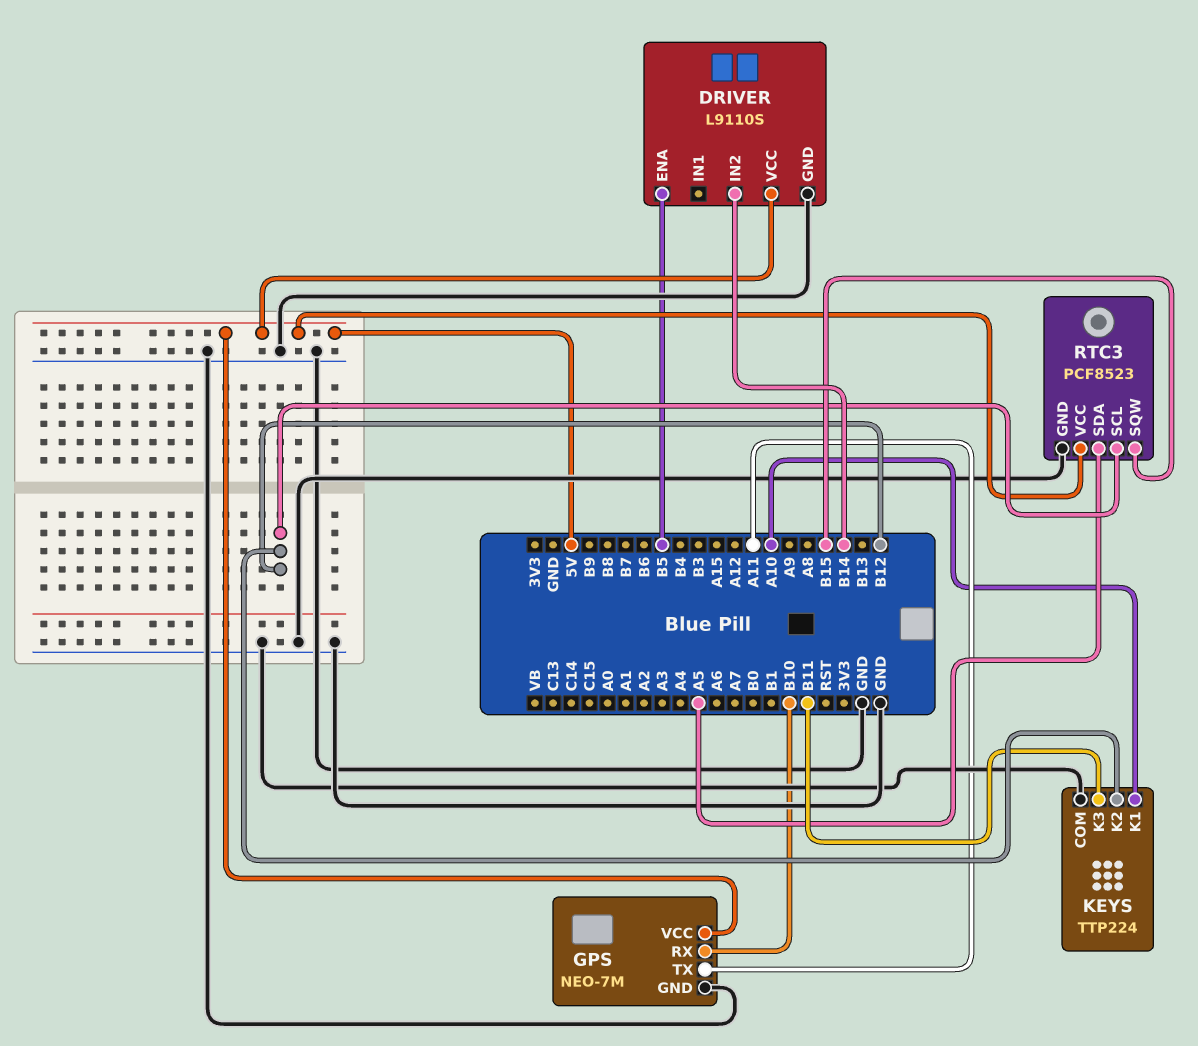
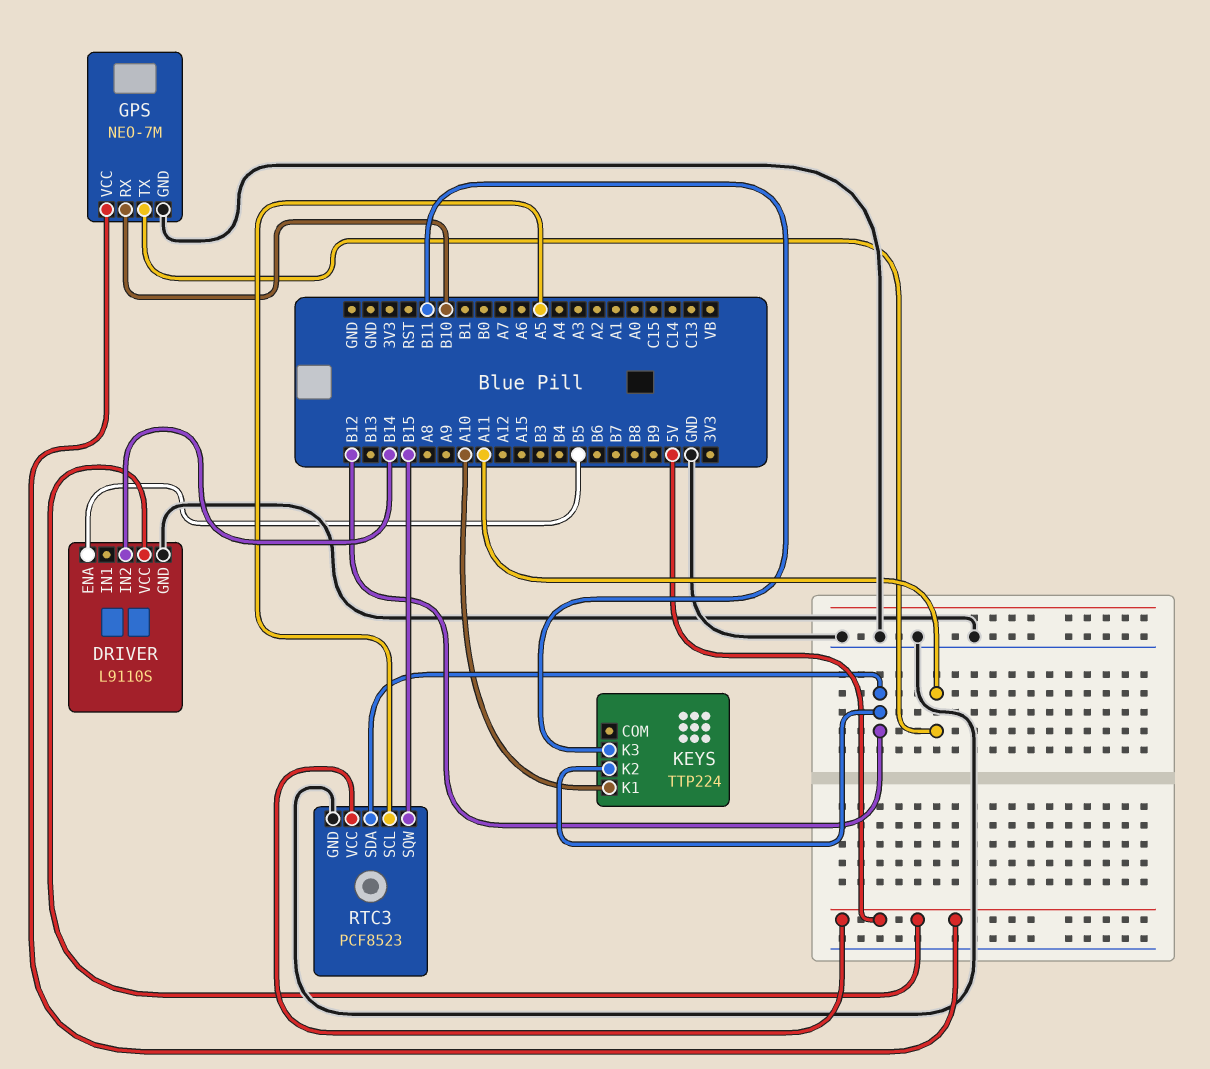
KEYS pin COM: GND -> none
RTC3 pin SCL: B12 -> A5
RTC3 pin SDA: A5 -> B12

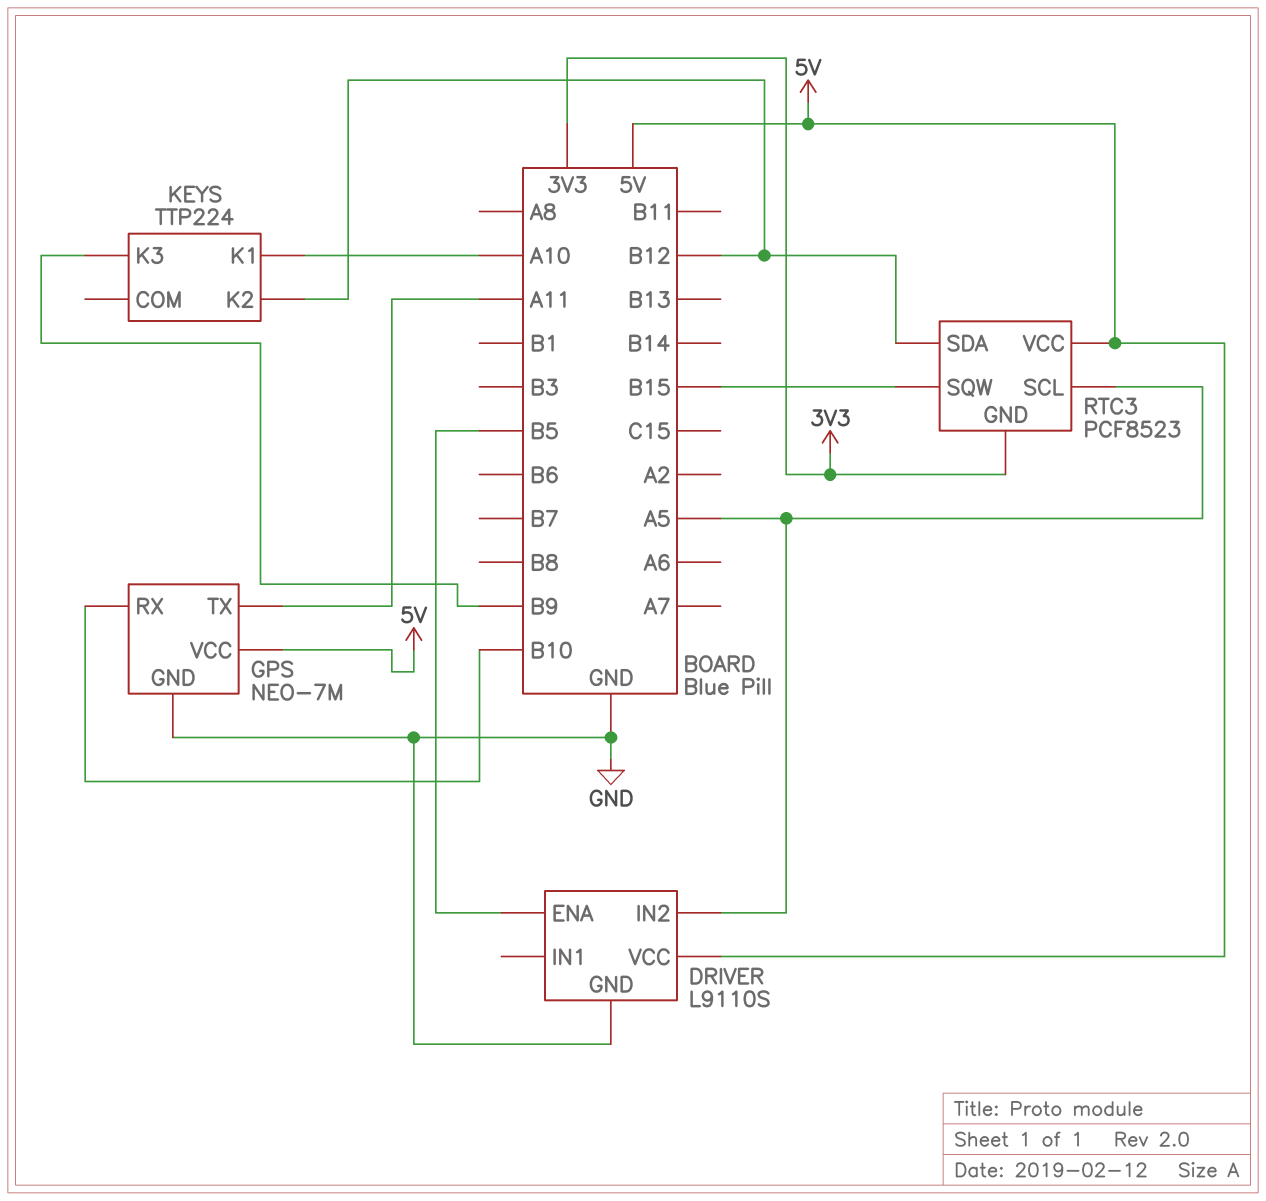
DRIVER pin IN2: B14 -> A5
KEYS pin K3: B11 -> B9
RTC3 pin GND: GND -> 3V3

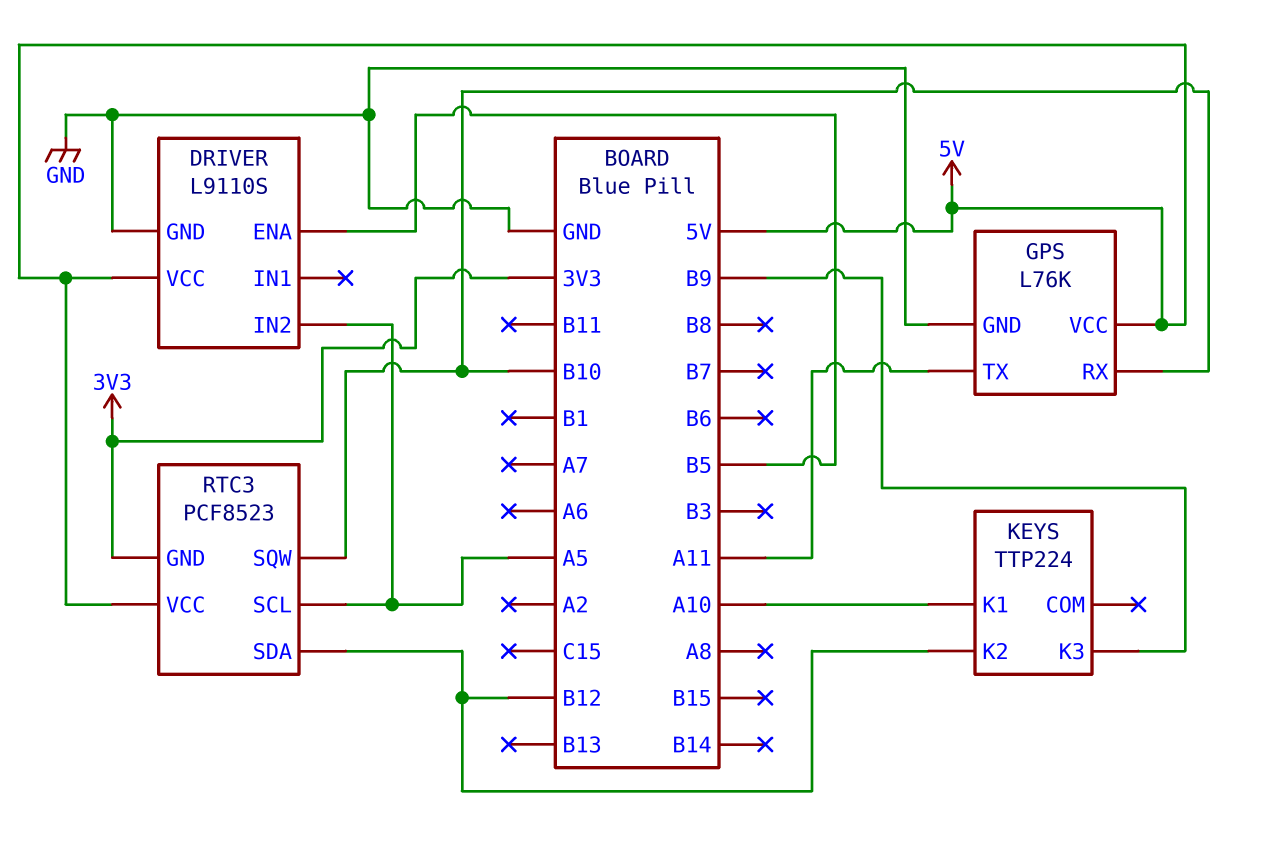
GPS: NEO-7M -> L76K
RTC3 pin SQW: B15 -> B10

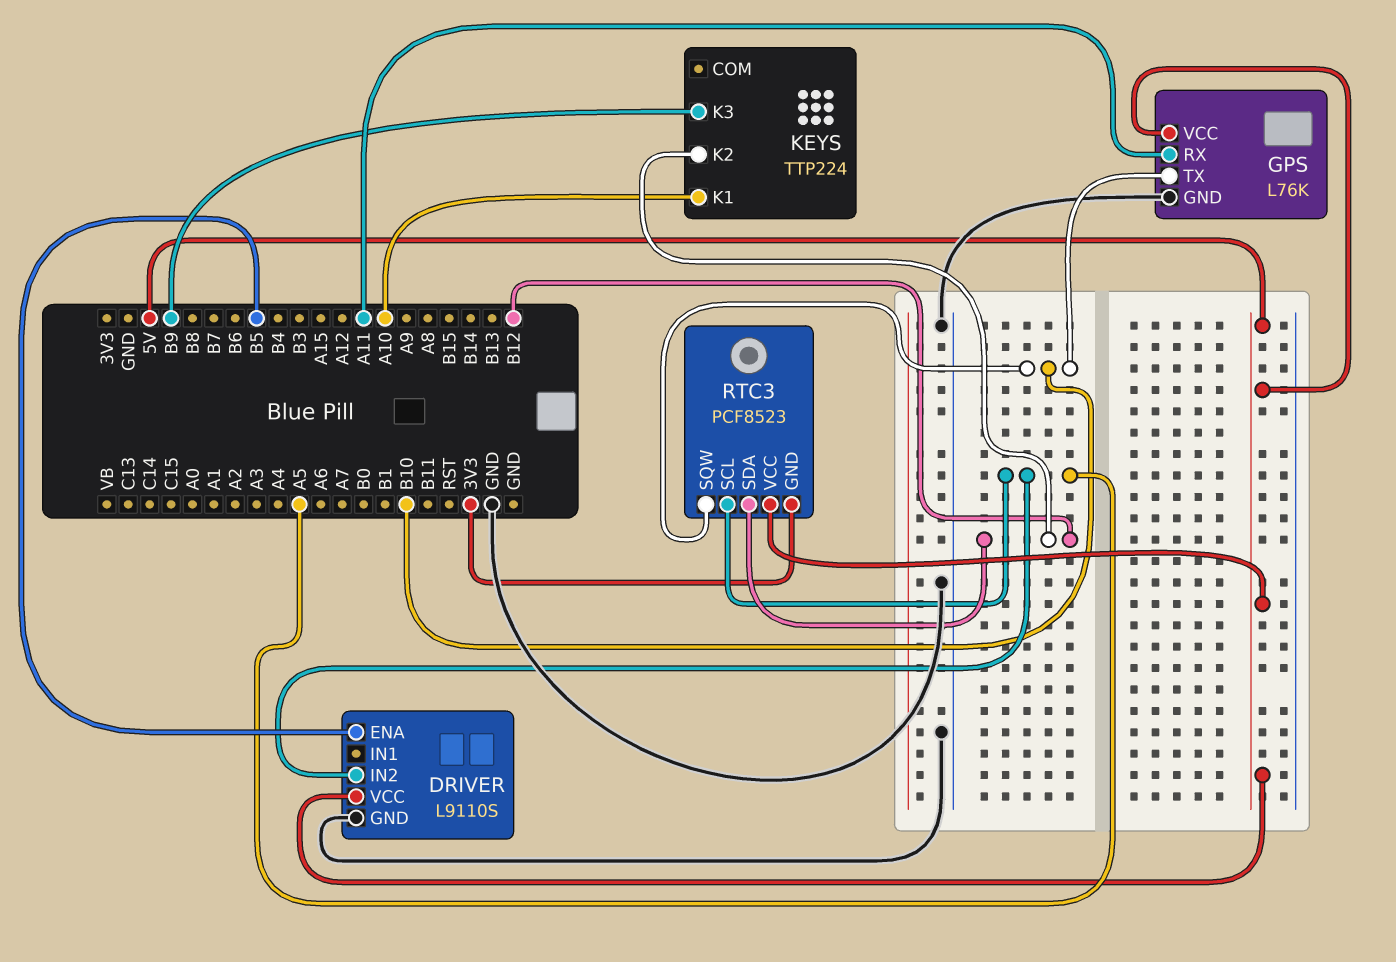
GPS pin RX: B10 -> A11
GPS pin TX: A11 -> B10

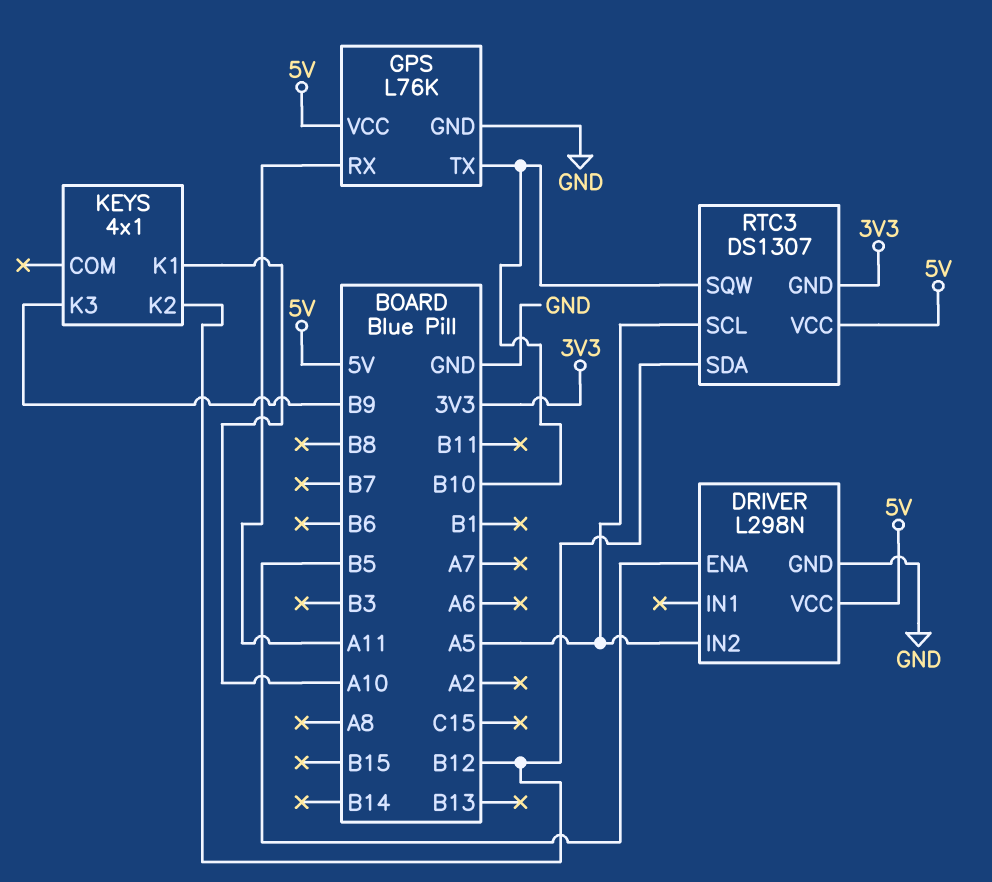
DRIVER: L9110S -> L298N
KEYS: TTP224 -> 4x1
RTC3: PCF8523 -> DS1307

